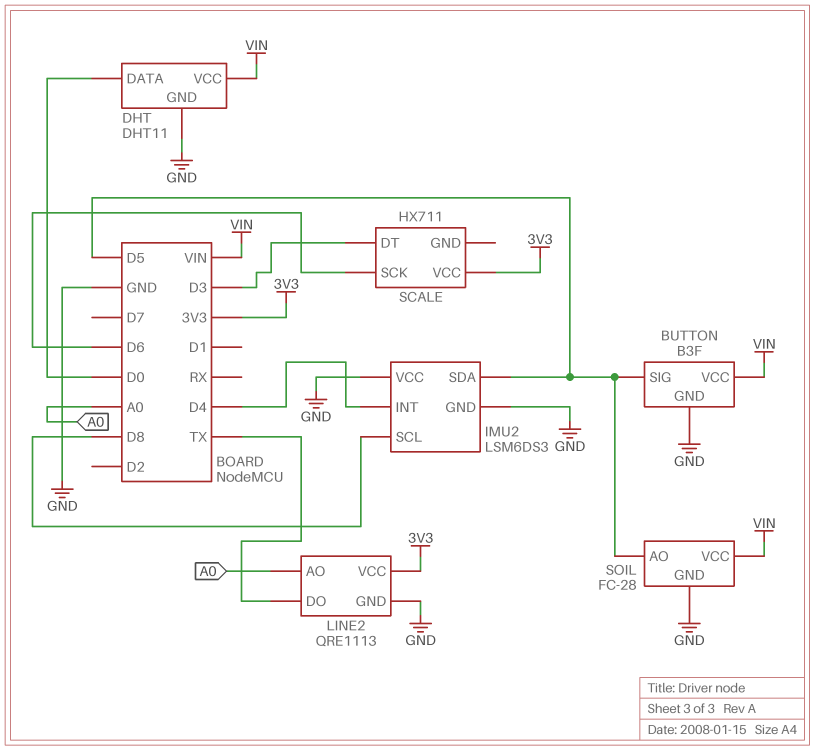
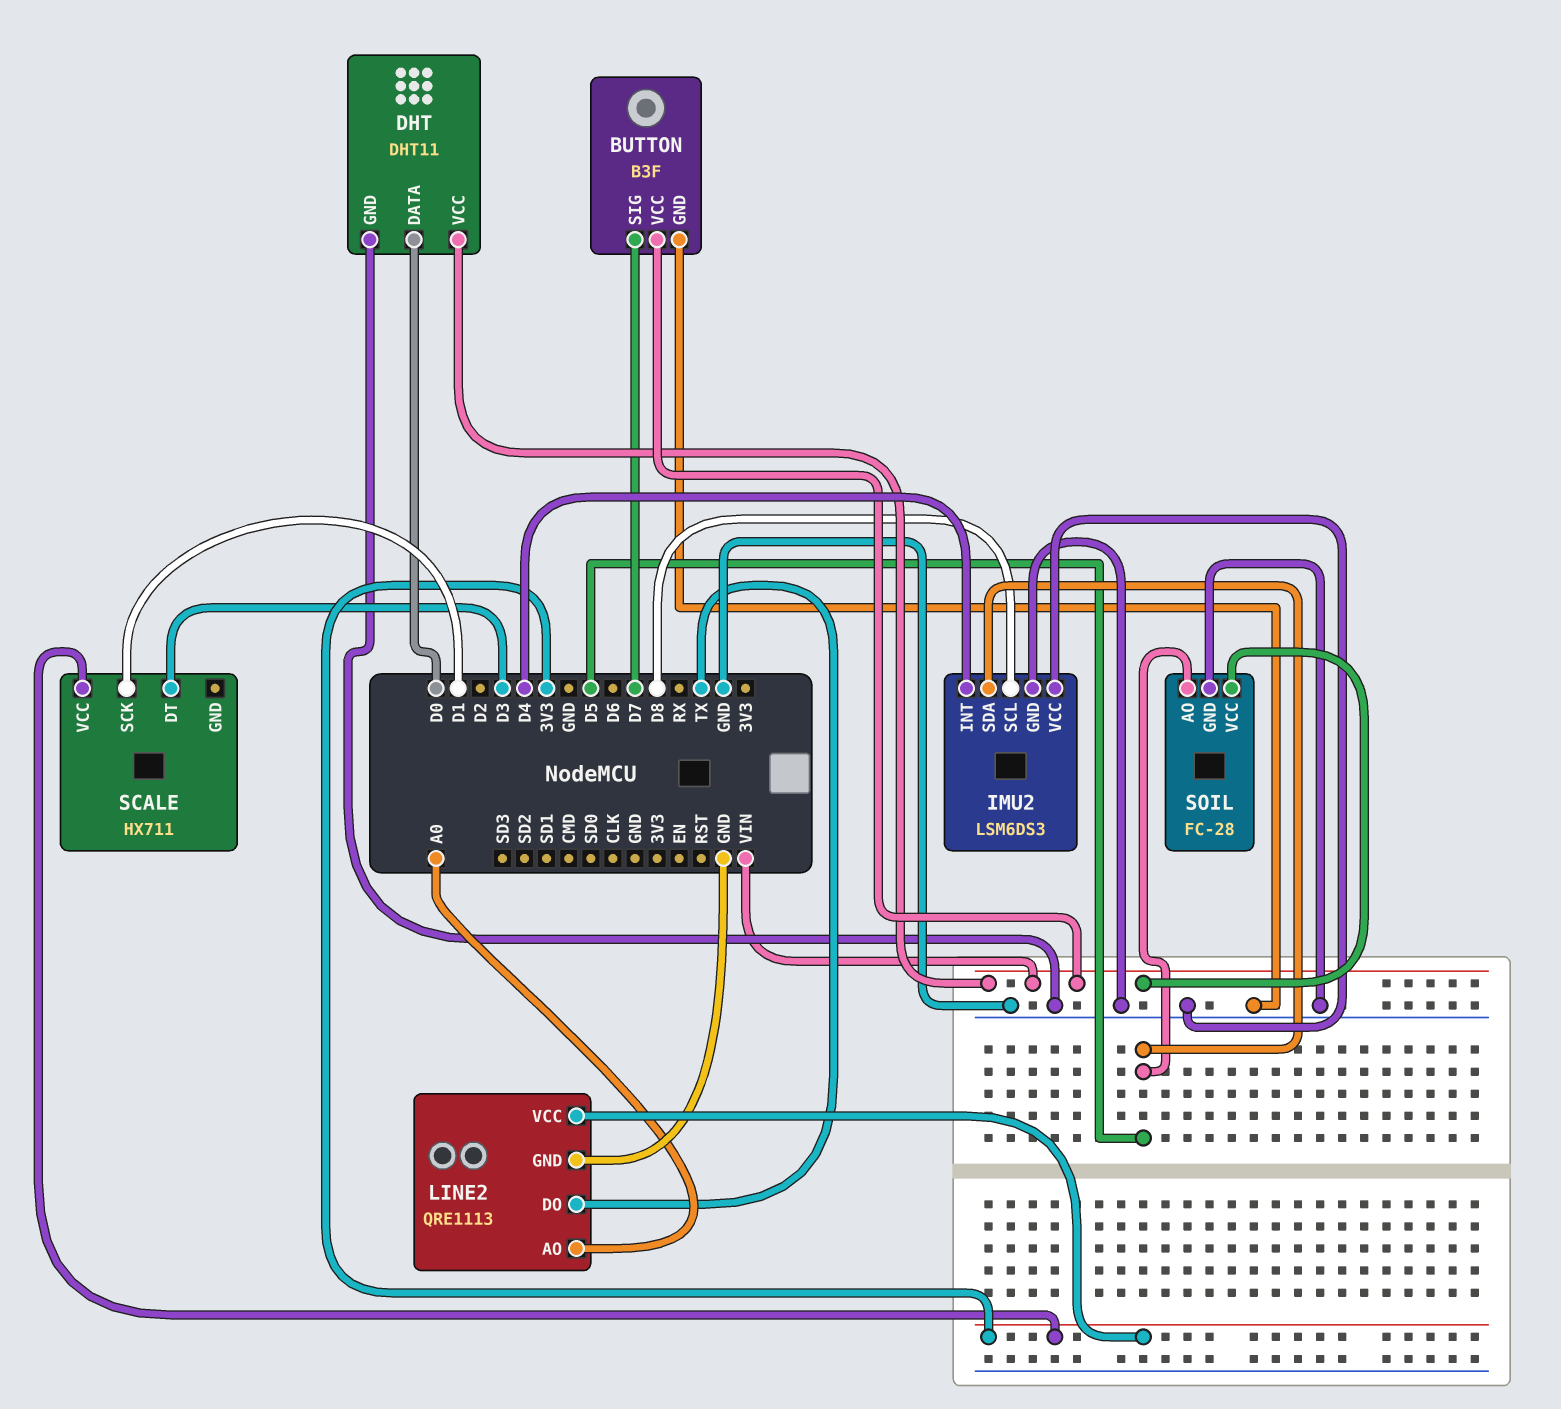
BUTTON pin SIG: D5 -> D7
SCALE pin SCK: D6 -> D1

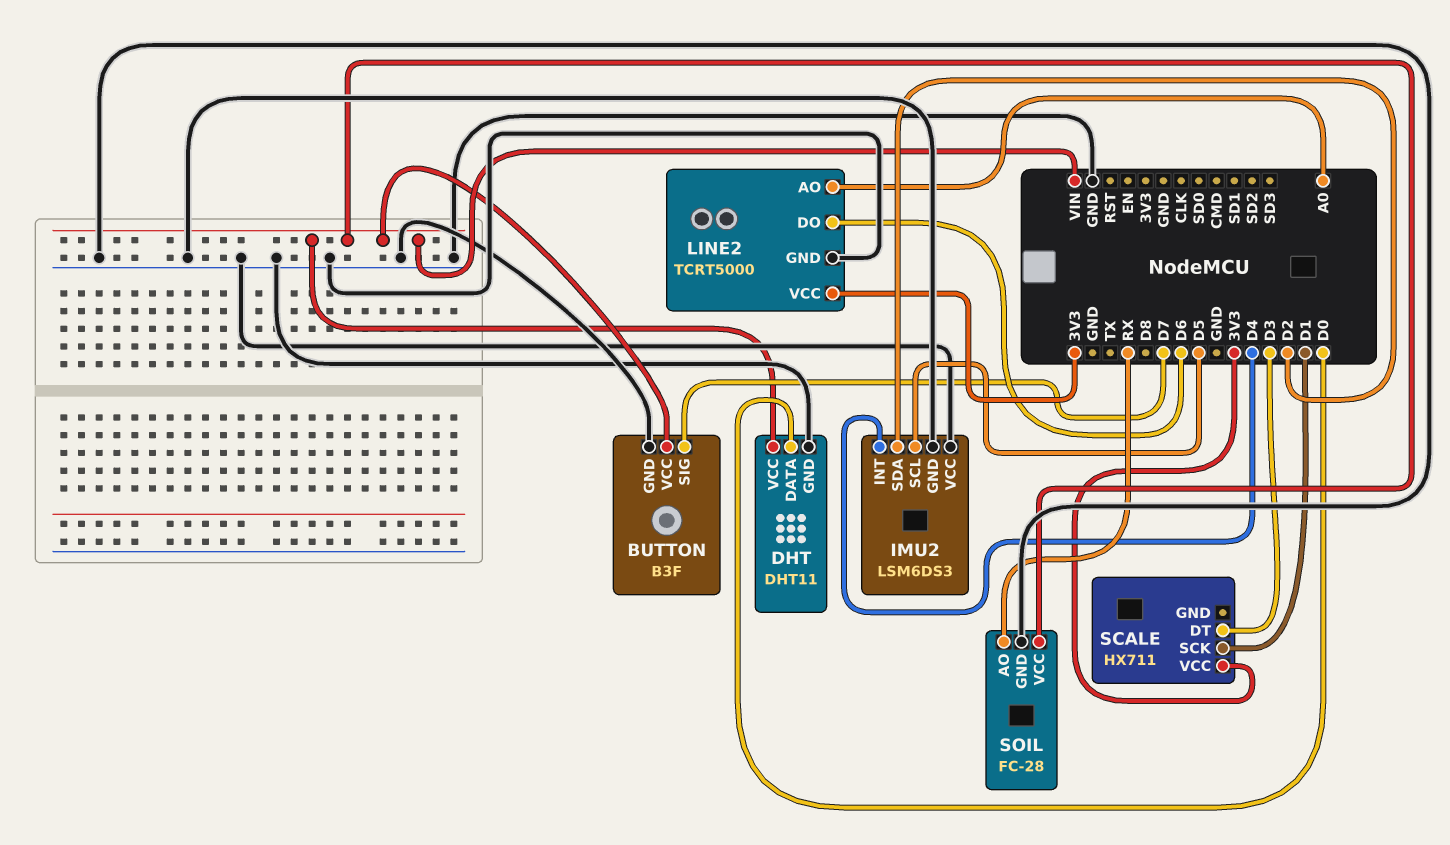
IMU2 pin SCL: D8 -> D5
IMU2 pin SDA: D5 -> D2
LINE2: QRE1113 -> TCRT5000
LINE2 pin DO: TX -> D6
SOIL pin AO: D5 -> RX

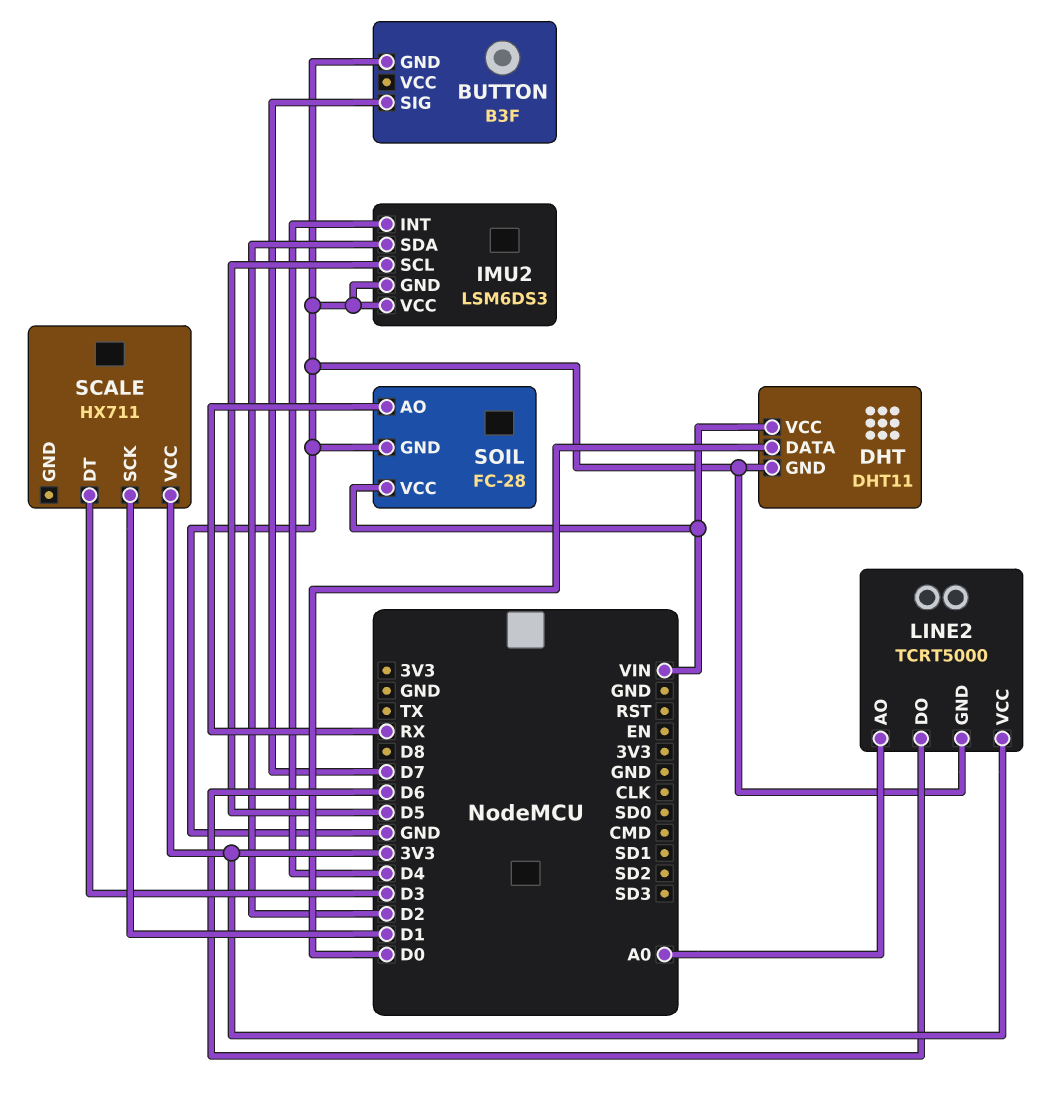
BUTTON pin VCC: VIN -> none

